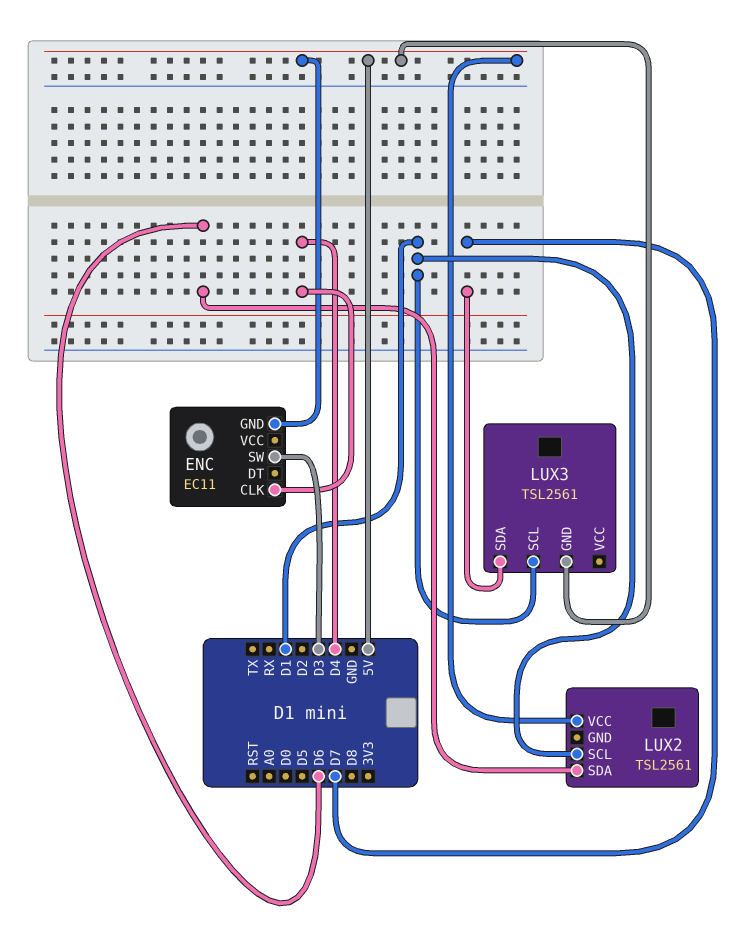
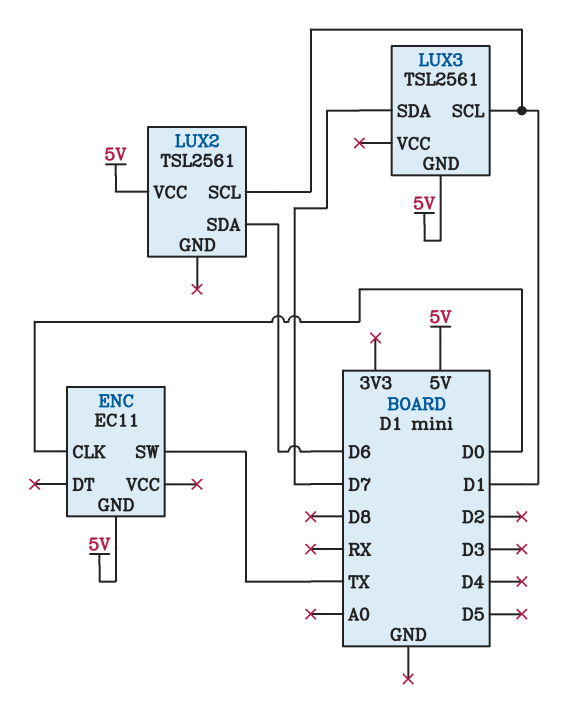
ENC pin CLK: D4 -> D0
ENC pin SW: D3 -> TX

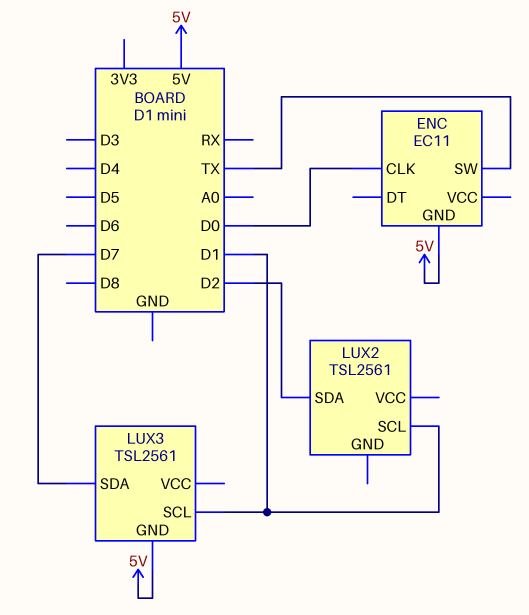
LUX2 pin SDA: D6 -> D2
LUX2 pin VCC: 5V -> none

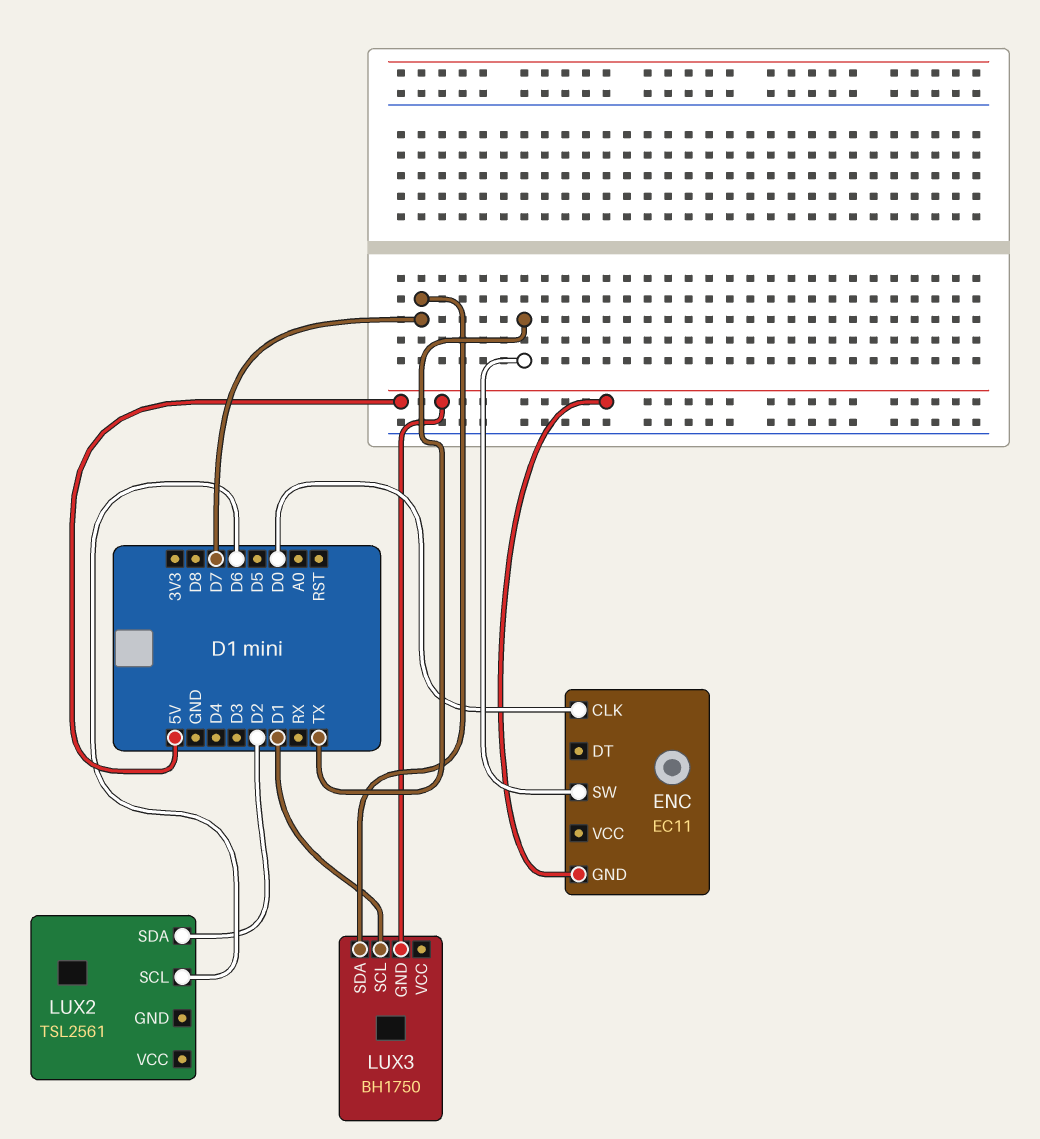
LUX2 pin SCL: D1 -> D6
LUX3: TSL2561 -> BH1750

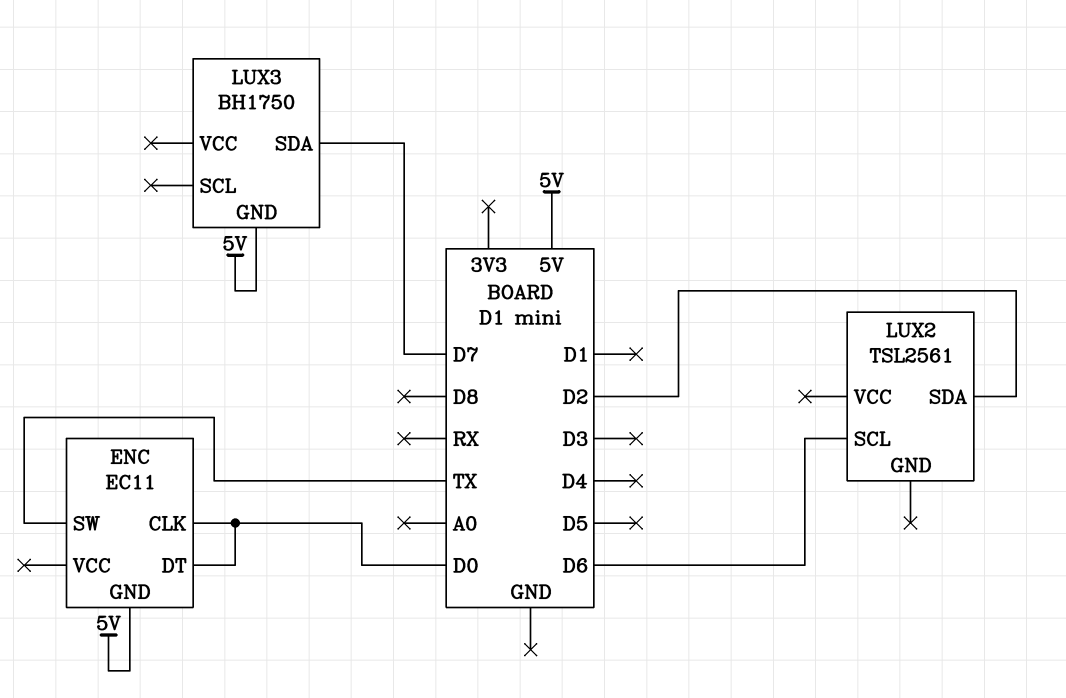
ENC pin DT: none -> D0
LUX3 pin SCL: D1 -> none

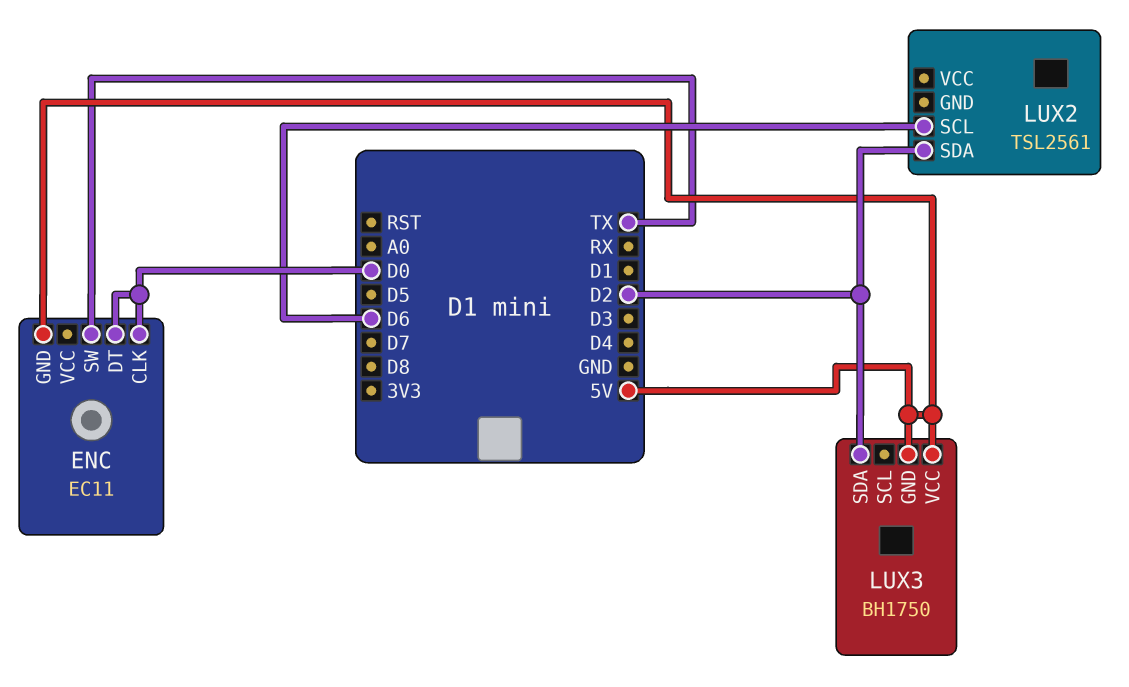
LUX3 pin SDA: D7 -> D2
LUX3 pin VCC: none -> 5V

